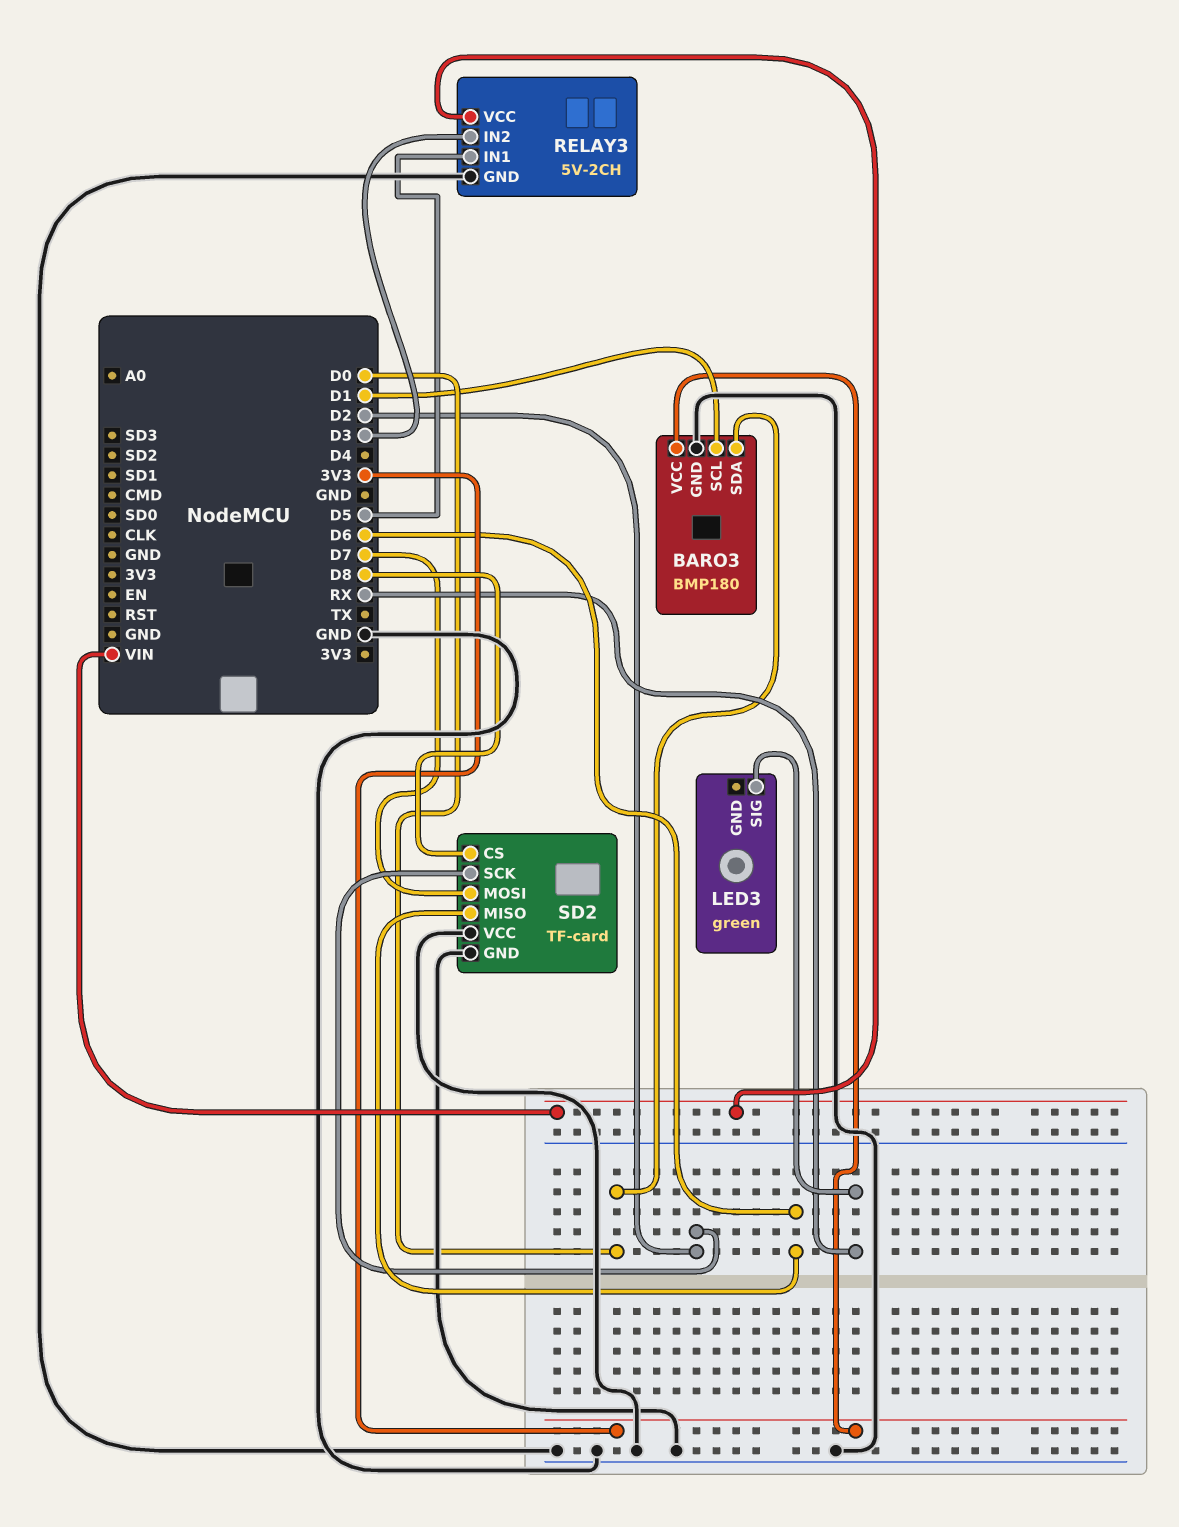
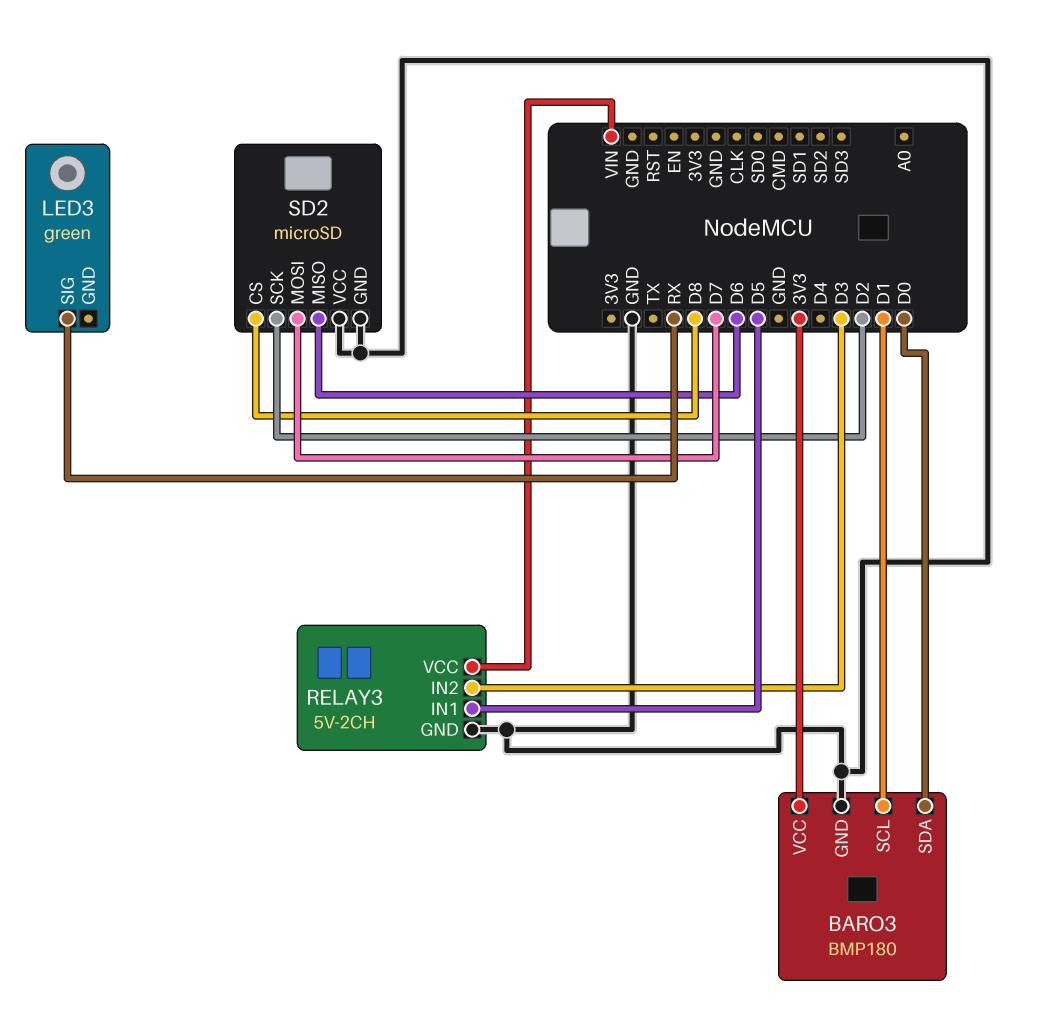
SD2: TF-card -> microSD

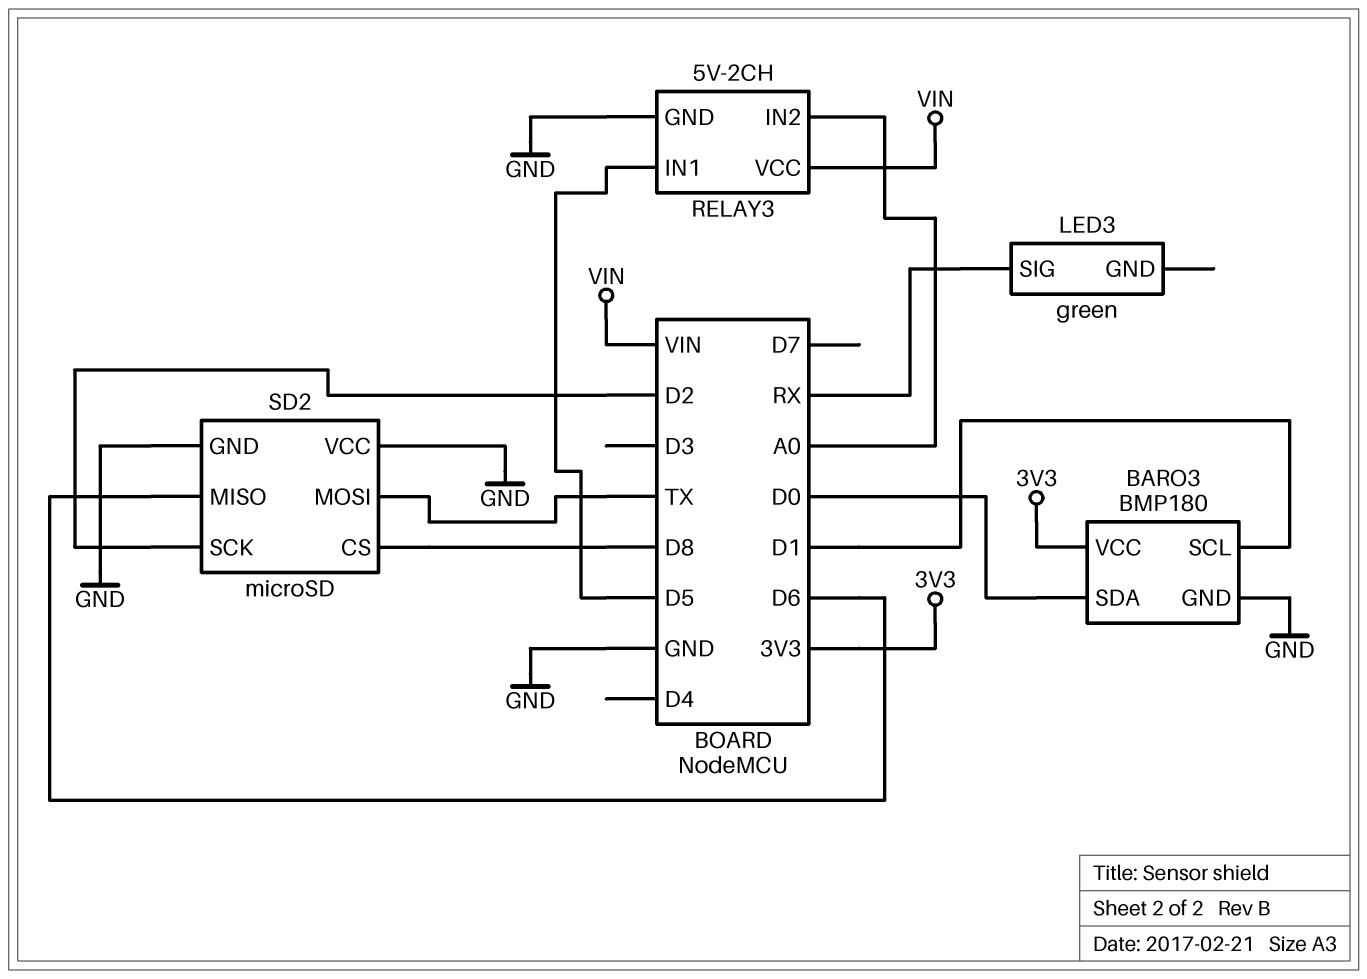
RELAY3 pin IN2: D3 -> A0
SD2 pin MOSI: D7 -> TX

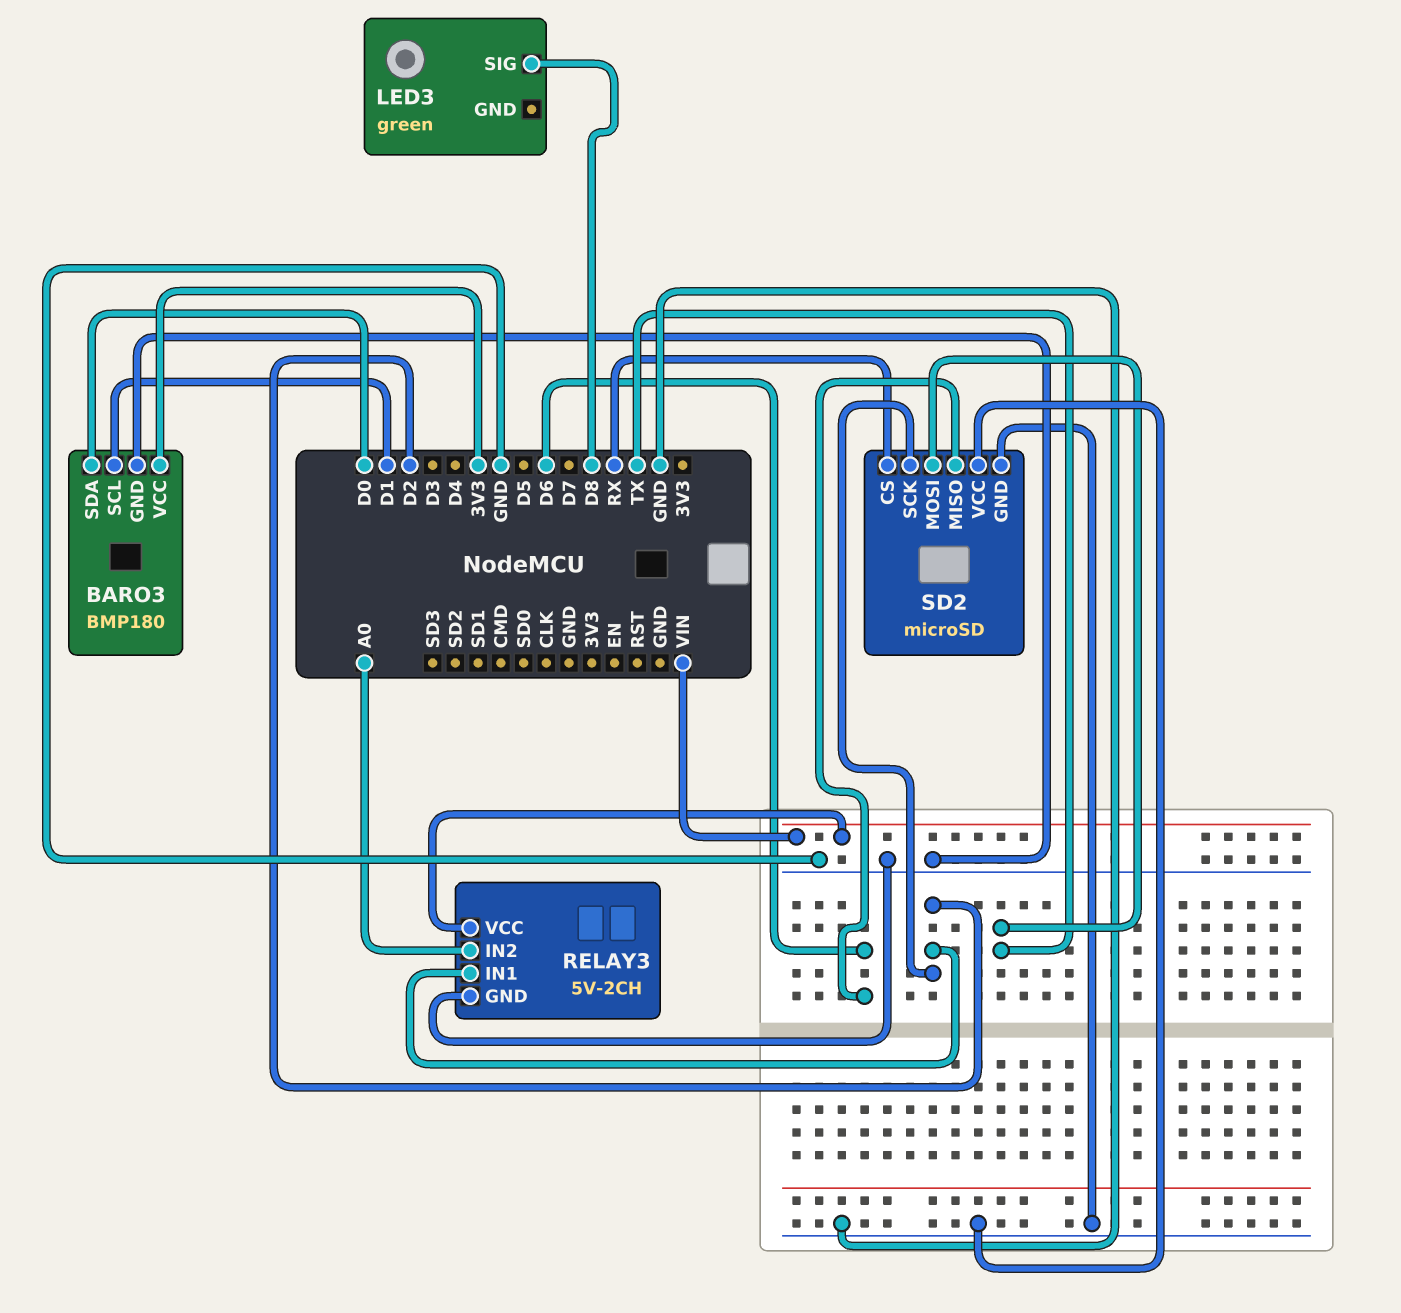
LED3 pin SIG: RX -> D8
RELAY3 pin IN1: D5 -> D2
SD2 pin CS: D8 -> RX

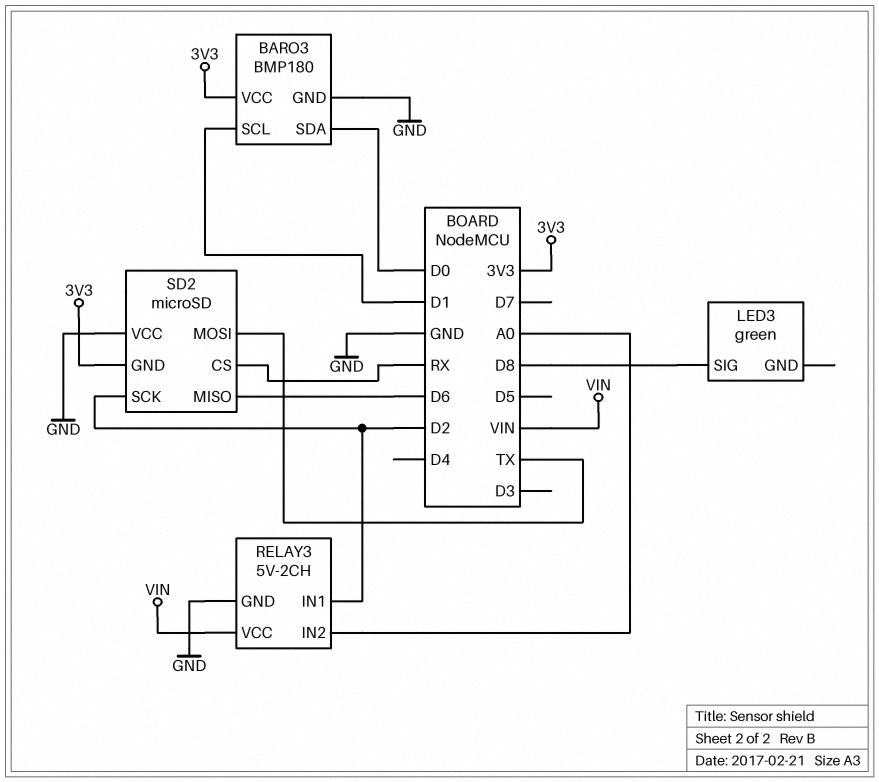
SD2 pin GND: GND -> 3V3

